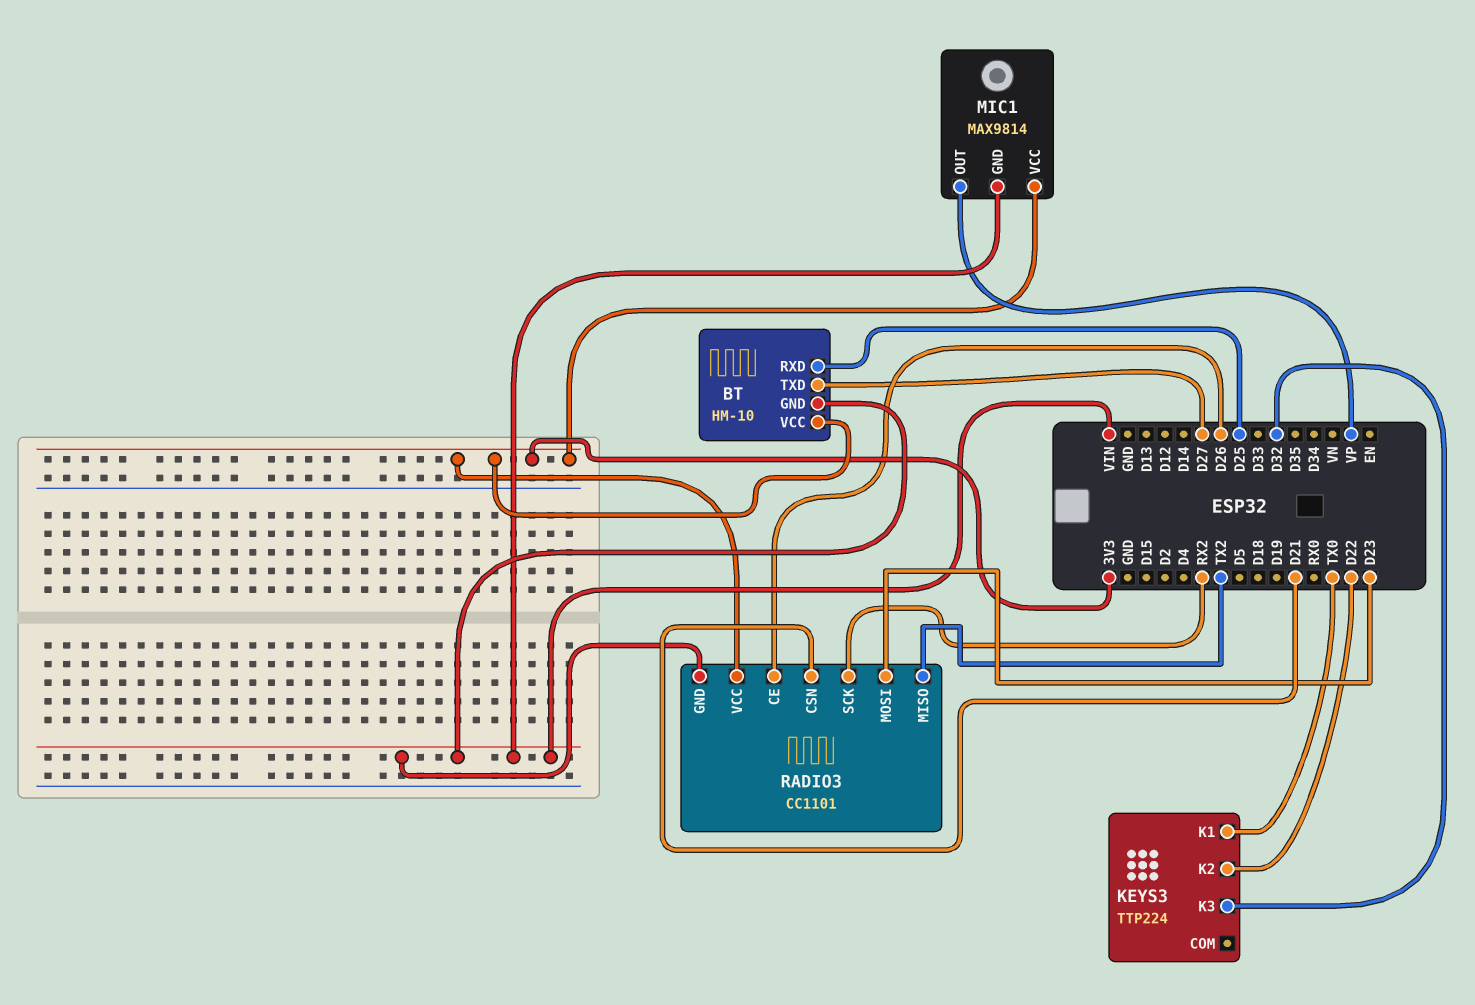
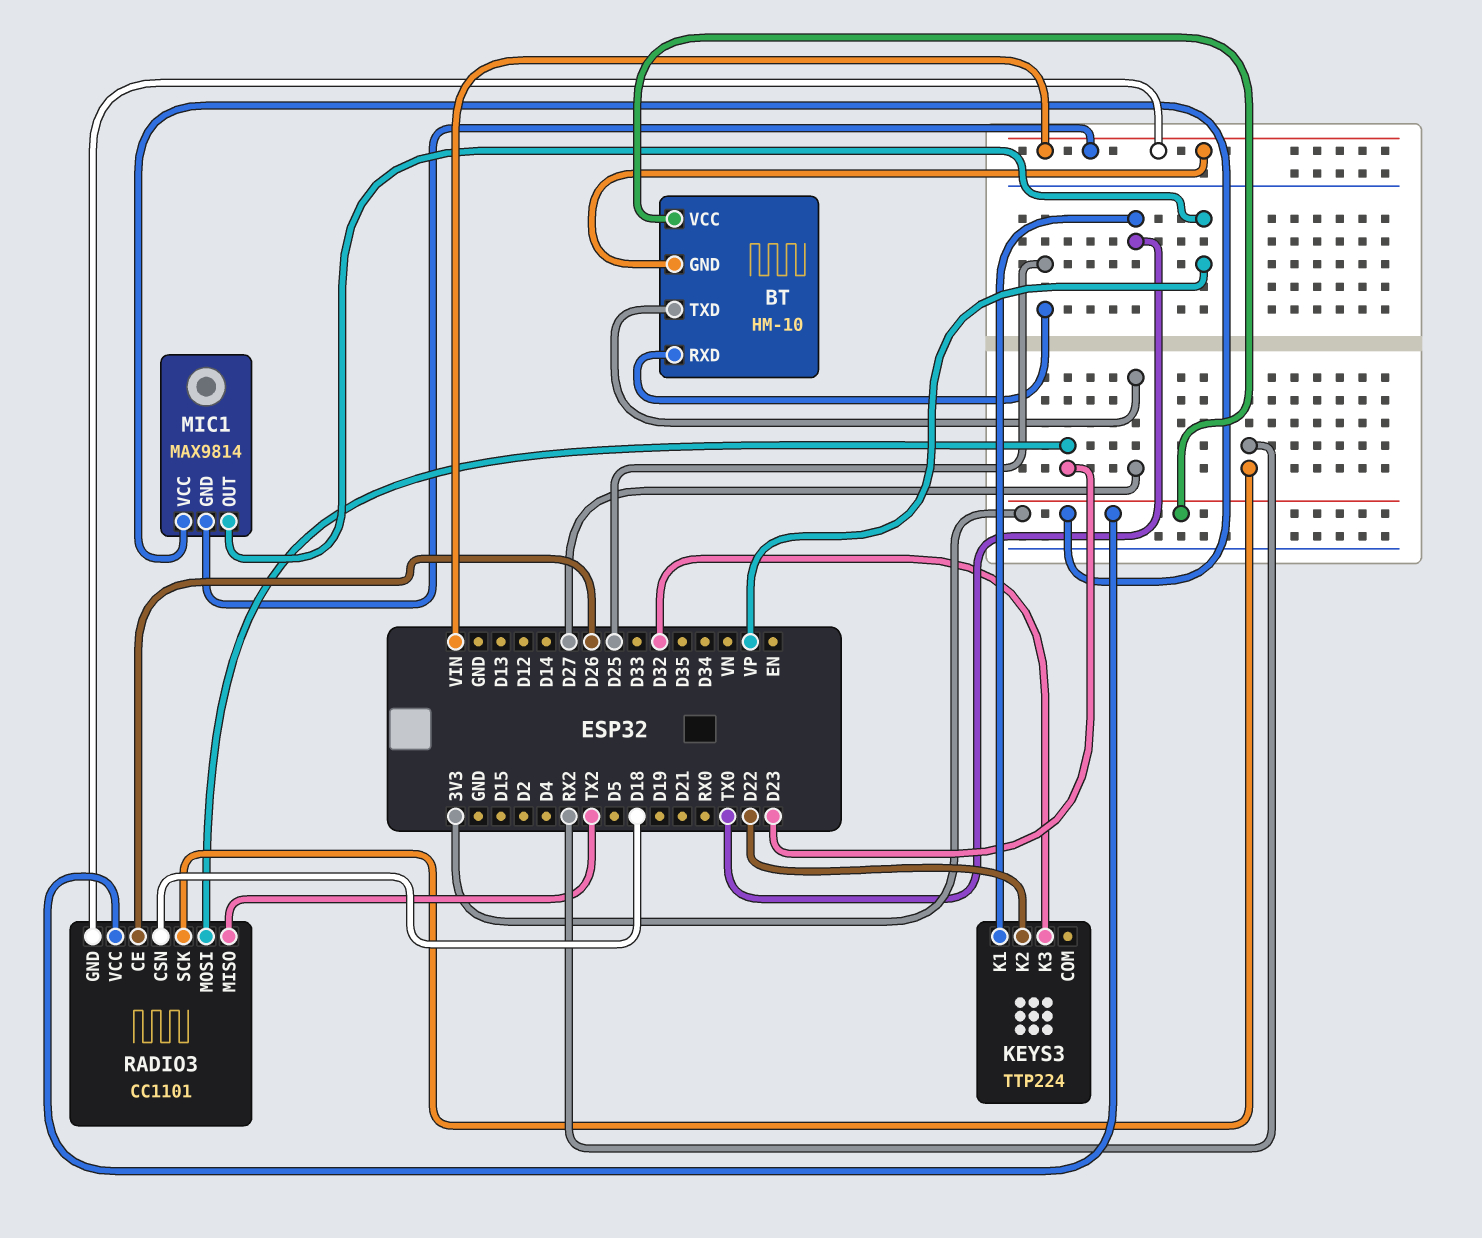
RADIO3 pin CSN: D21 -> D18

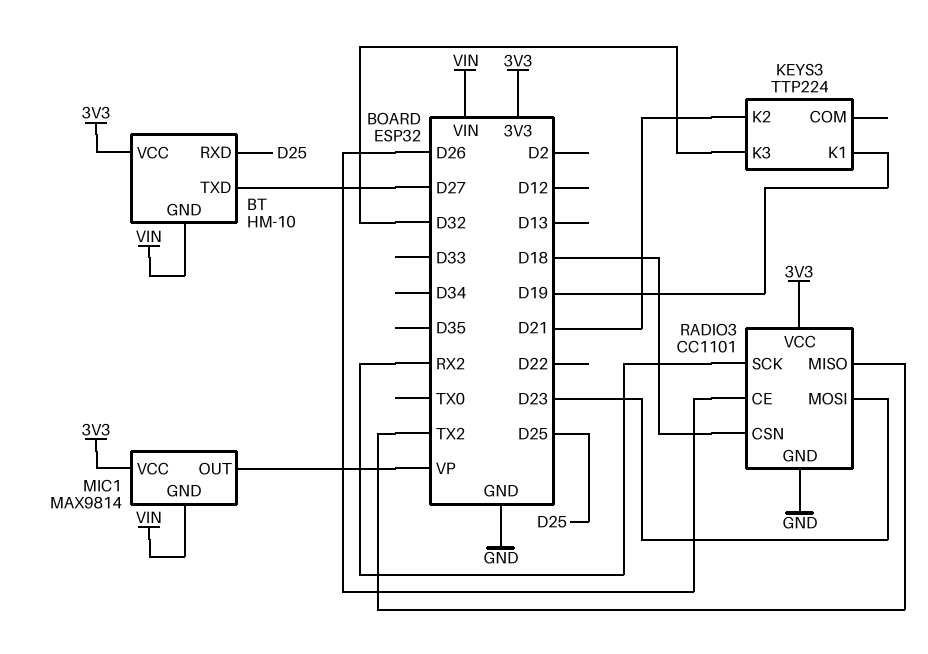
KEYS3 pin K1: TX0 -> D19
KEYS3 pin K2: D22 -> D21
RADIO3 pin GND: VIN -> GND

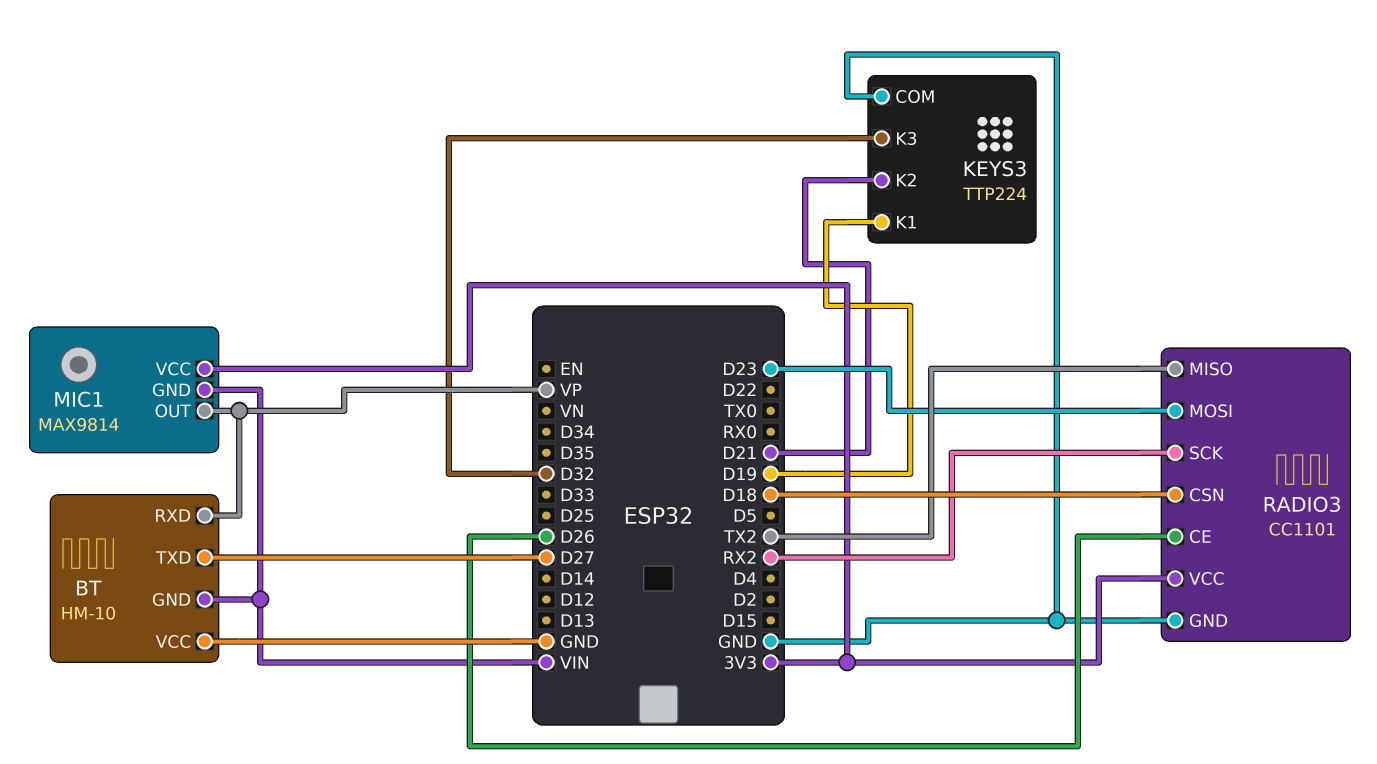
BT pin RXD: D25 -> VP
BT pin VCC: 3V3 -> GND
KEYS3 pin COM: none -> GND

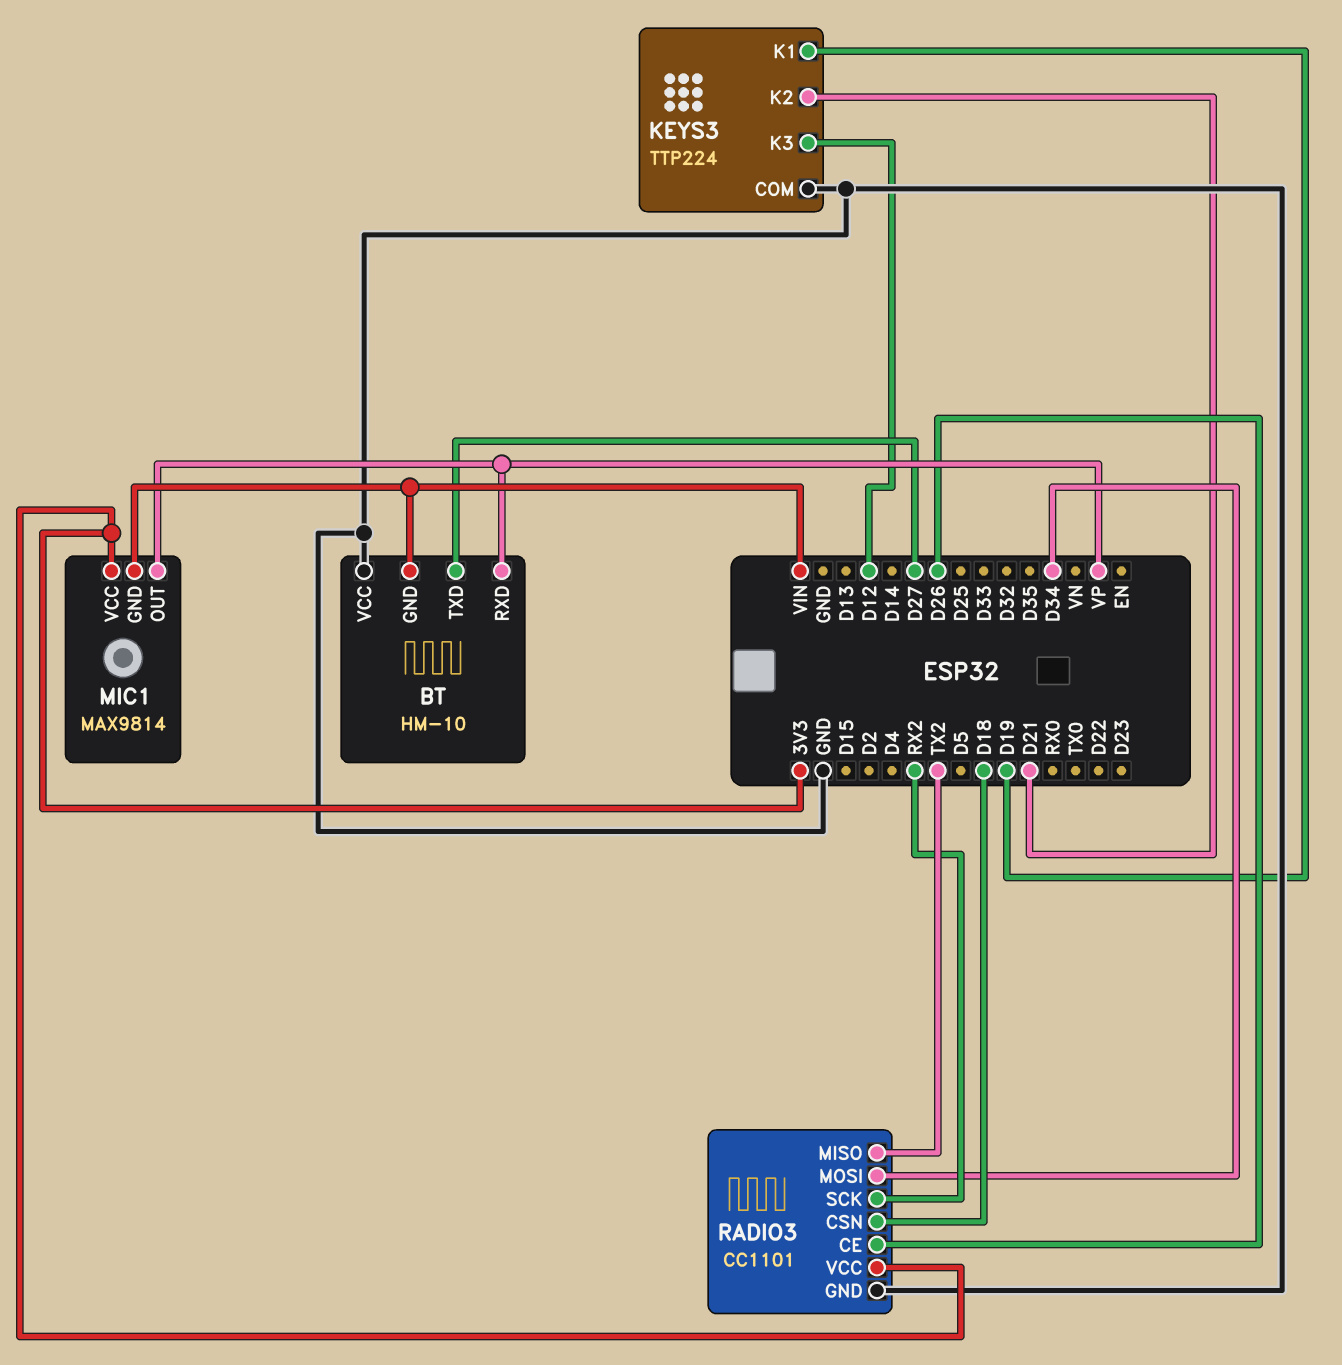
KEYS3 pin K3: D32 -> D12
RADIO3 pin MOSI: D23 -> D34

